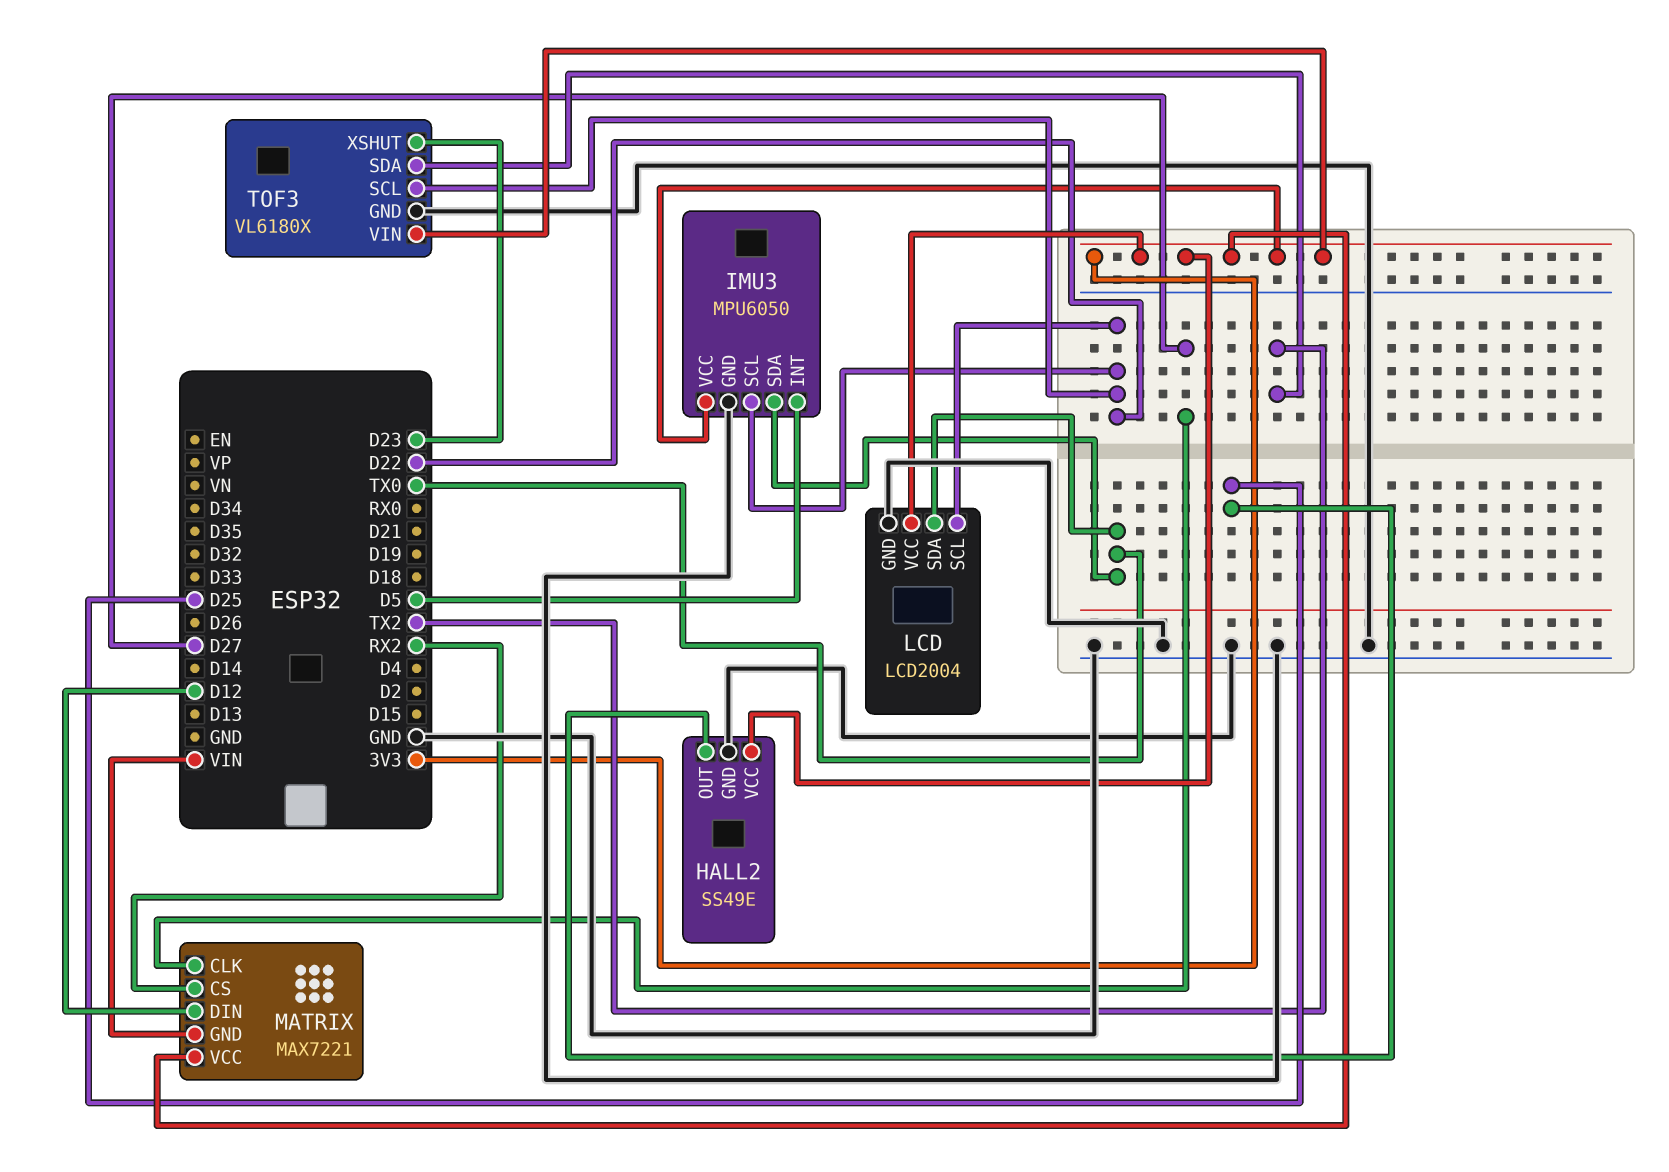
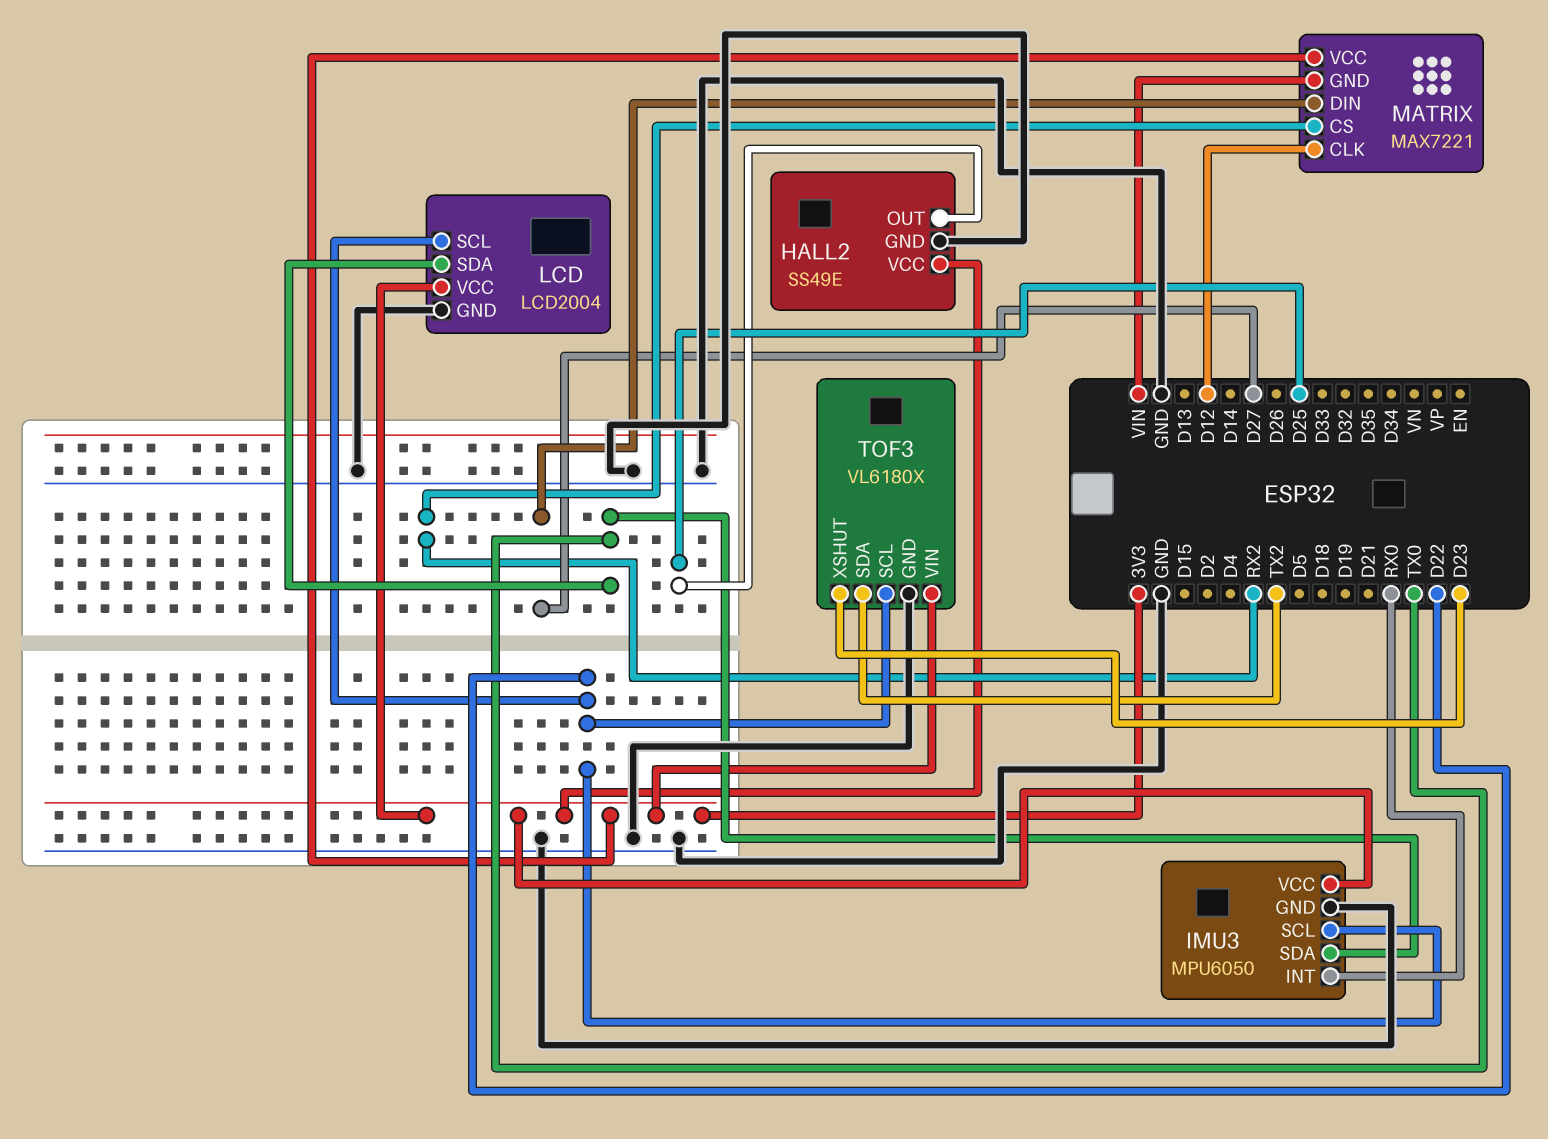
IMU3 pin INT: D5 -> RX0
MATRIX pin CLK: D27 -> D12
MATRIX pin DIN: D12 -> D27

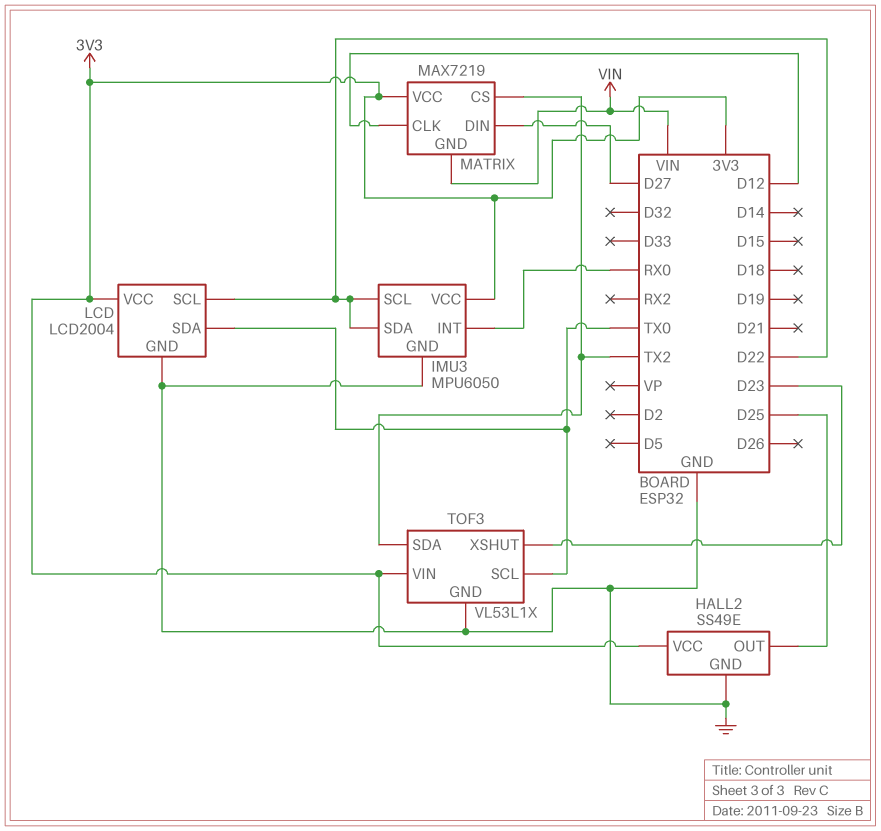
IMU3 pin SDA: TX0 -> D22
MATRIX: MAX7221 -> MAX7219
MATRIX pin CS: RX2 -> TX2
TOF3: VL6180X -> VL53L1X
TOF3 pin SCL: D22 -> TX0

